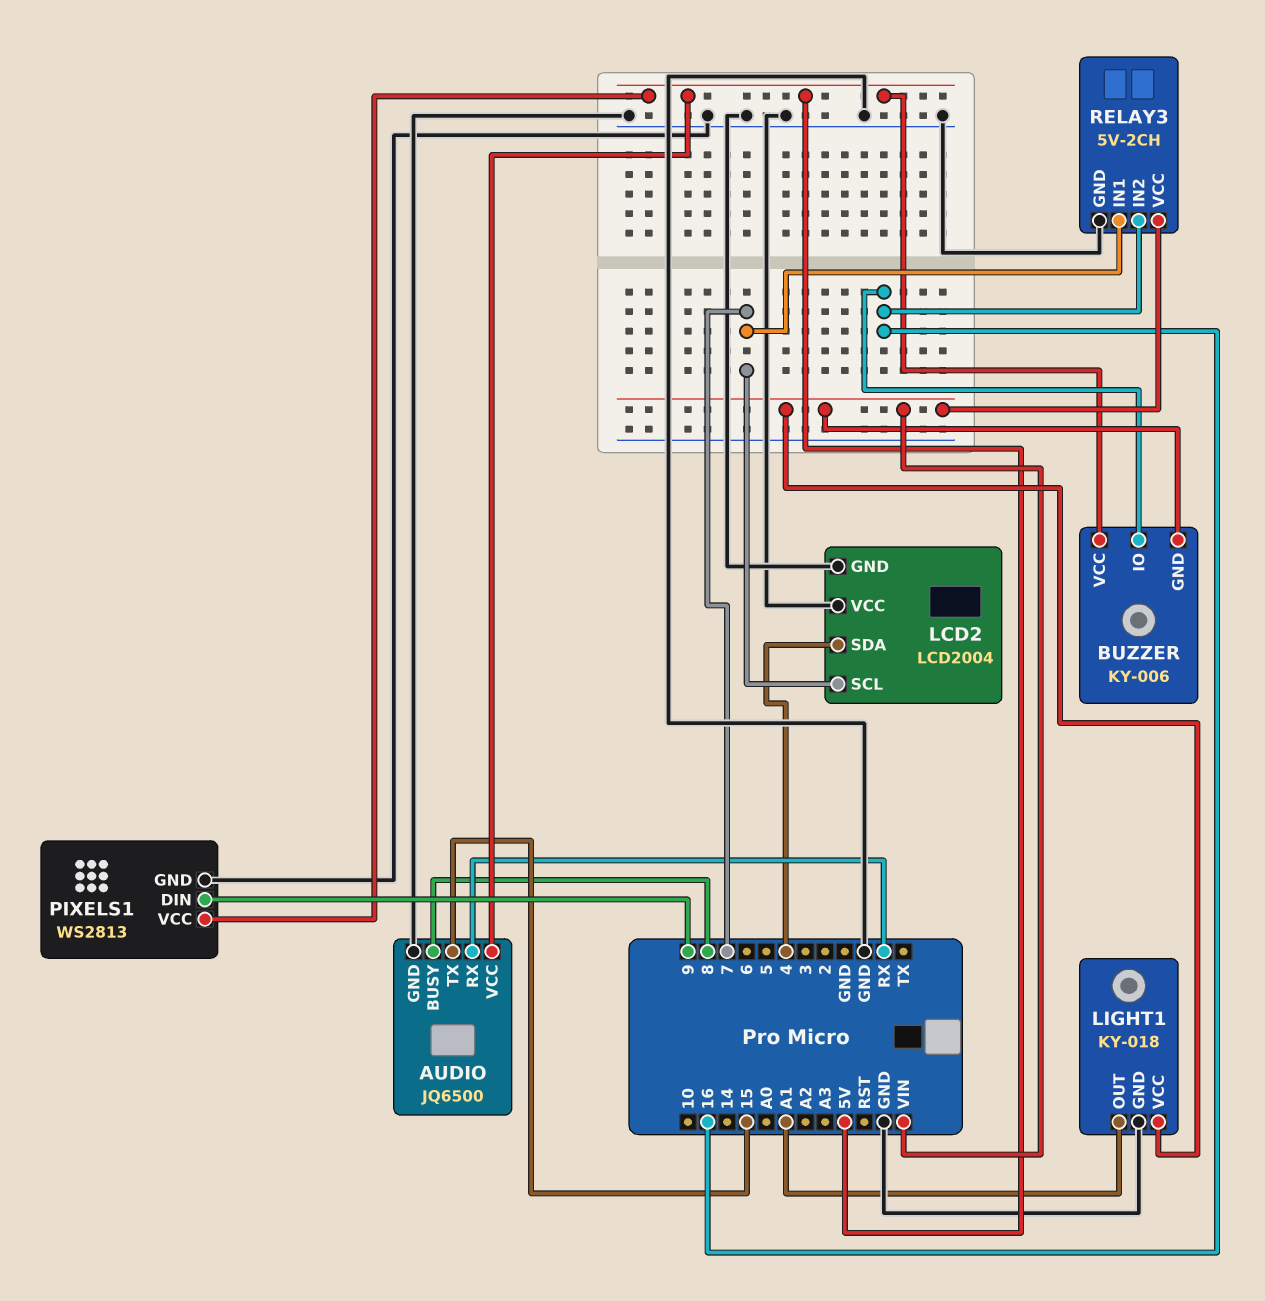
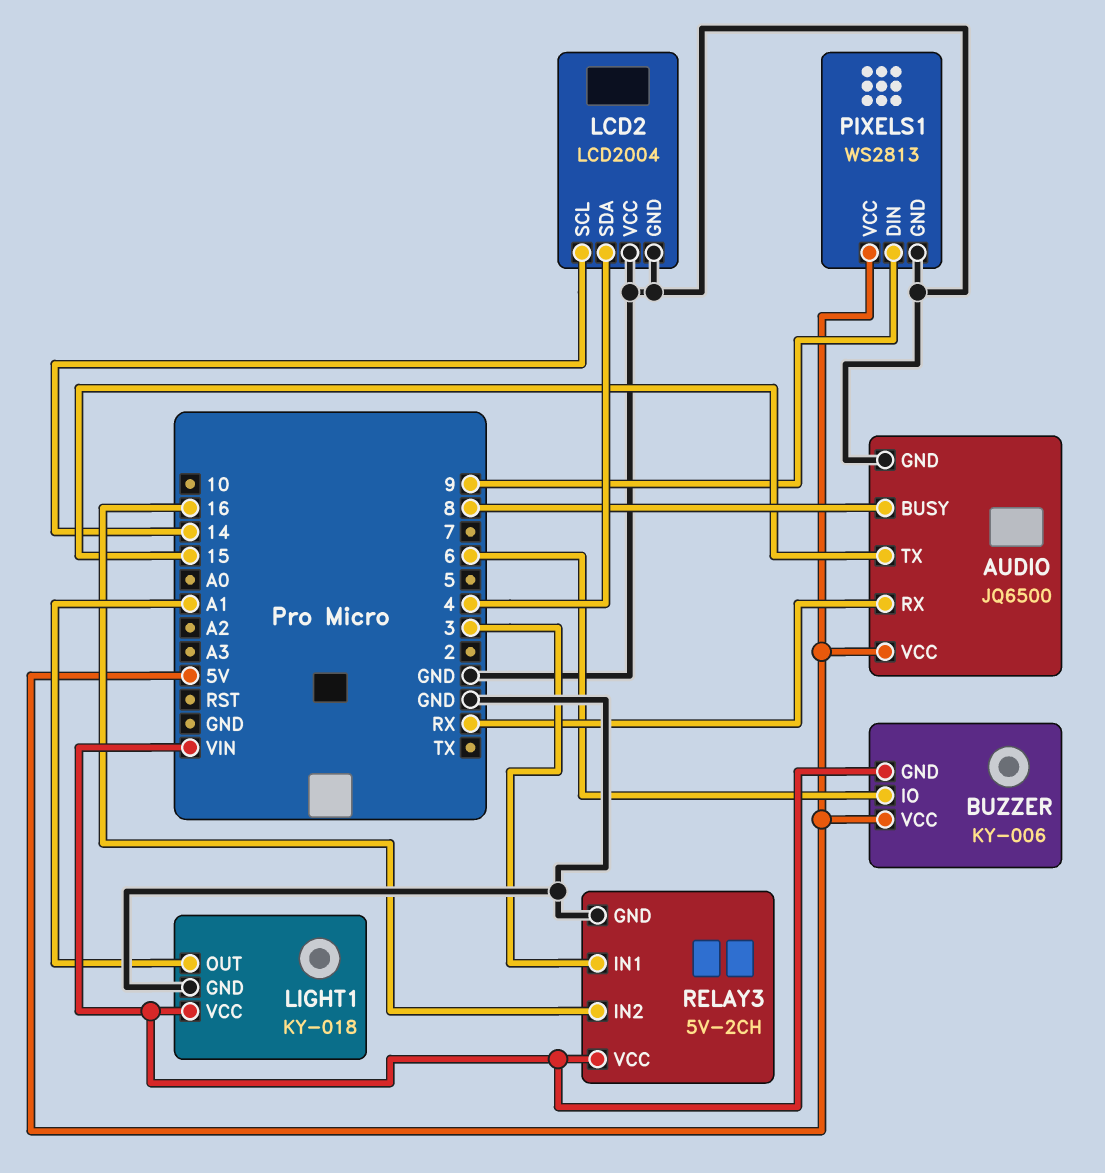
BUZZER pin IO: 16 -> 6
LCD2 pin SCL: 7 -> 14
RELAY3 pin IN1: 7 -> 3

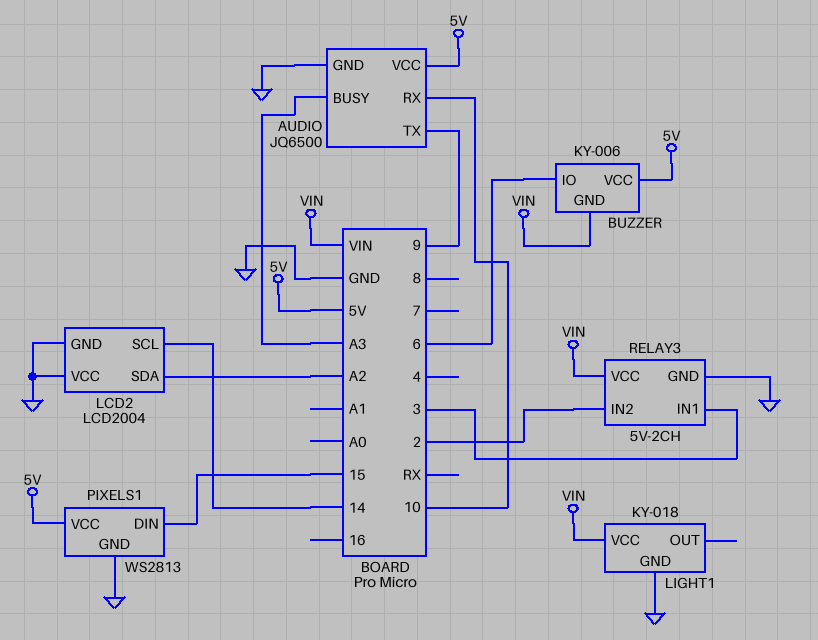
AUDIO pin BUSY: 8 -> A3
AUDIO pin RX: RX -> 10
AUDIO pin TX: 15 -> 9
LCD2 pin SDA: 4 -> A2
LIGHT1 pin OUT: A1 -> none
PIXELS1 pin DIN: 9 -> 15
RELAY3 pin IN2: 16 -> 2

